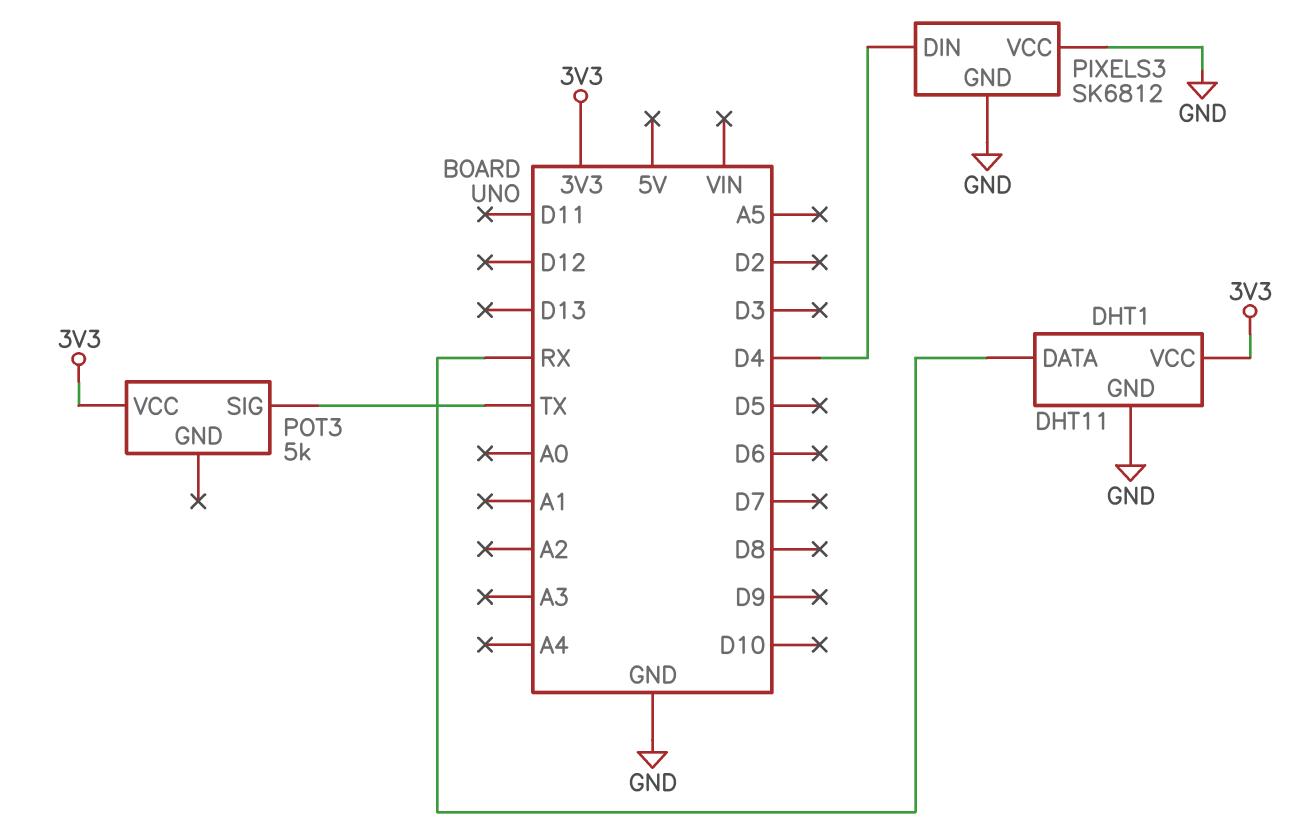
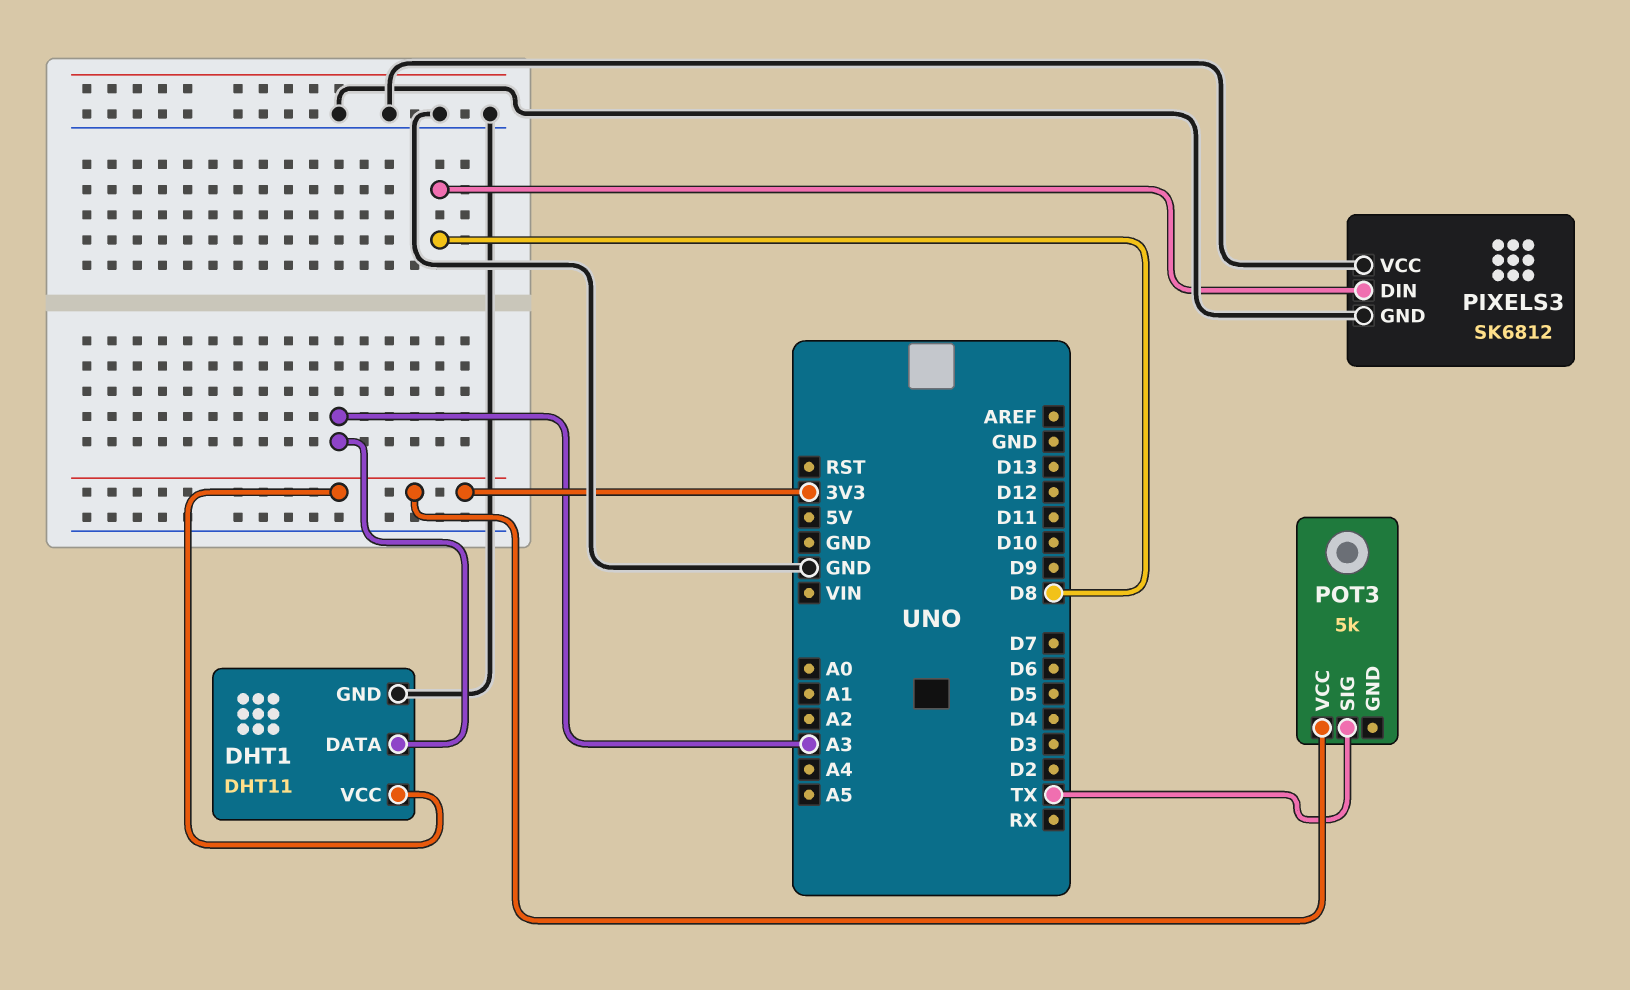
DHT1 pin DATA: RX -> A3
PIXELS3 pin DIN: D4 -> D8

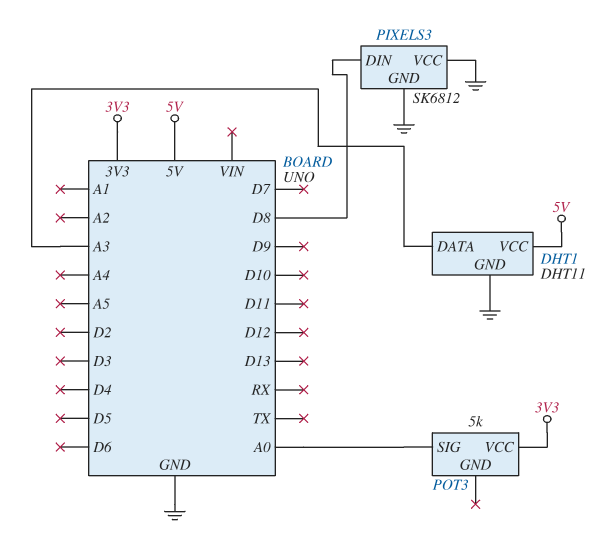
DHT1 pin VCC: 3V3 -> 5V
POT3 pin SIG: TX -> A0

